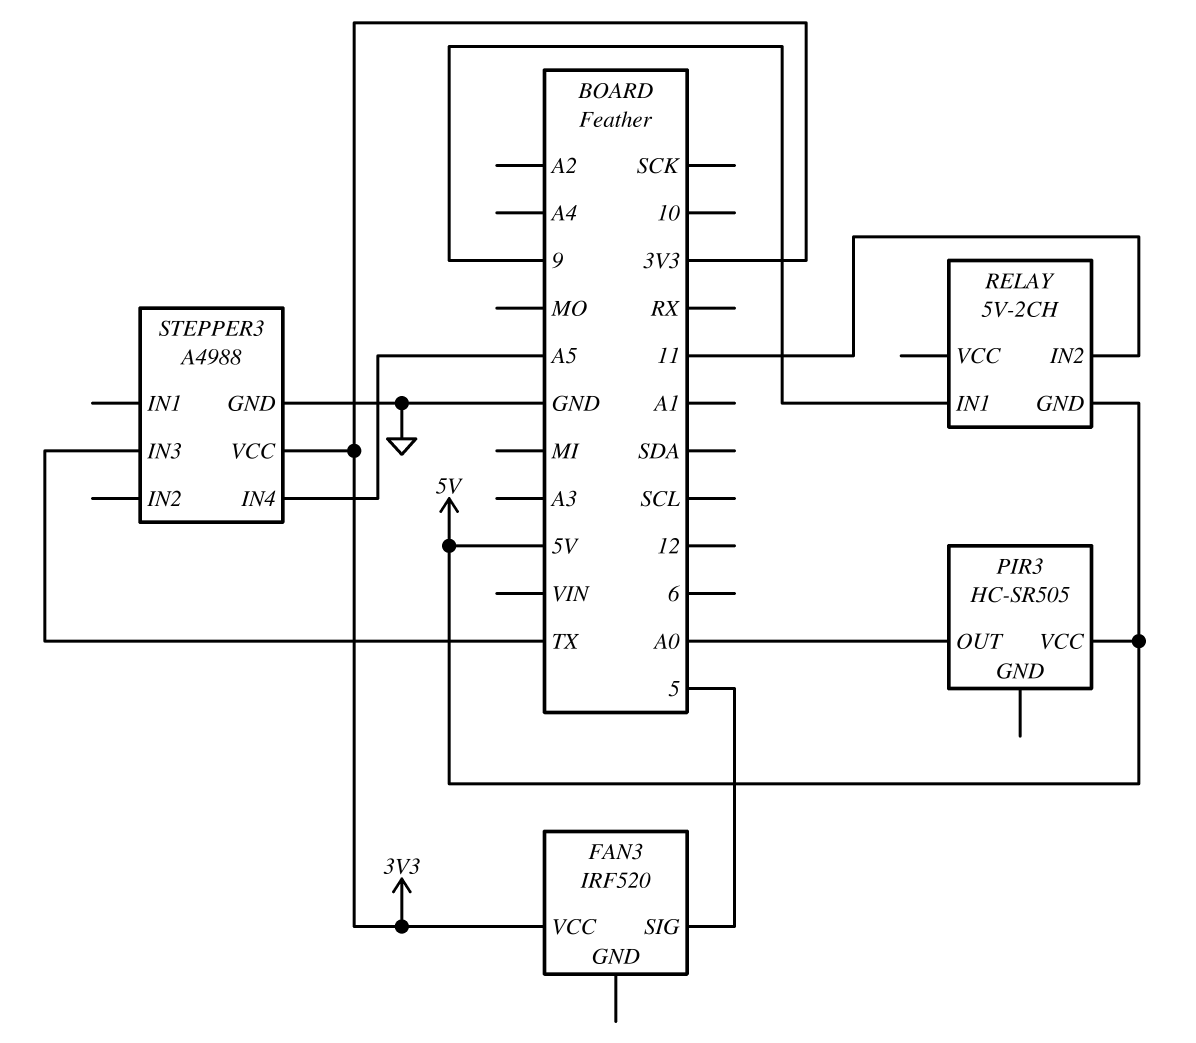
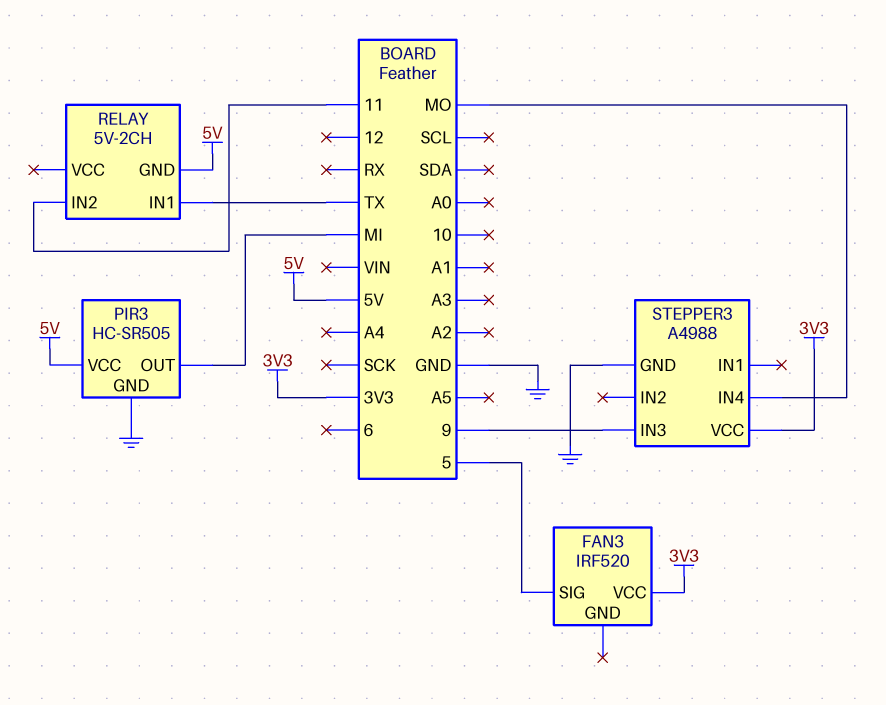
PIR3 pin GND: none -> GND
PIR3 pin OUT: A0 -> MI
RELAY pin IN1: 9 -> TX
STEPPER3 pin IN3: TX -> 9
STEPPER3 pin IN4: A5 -> MO

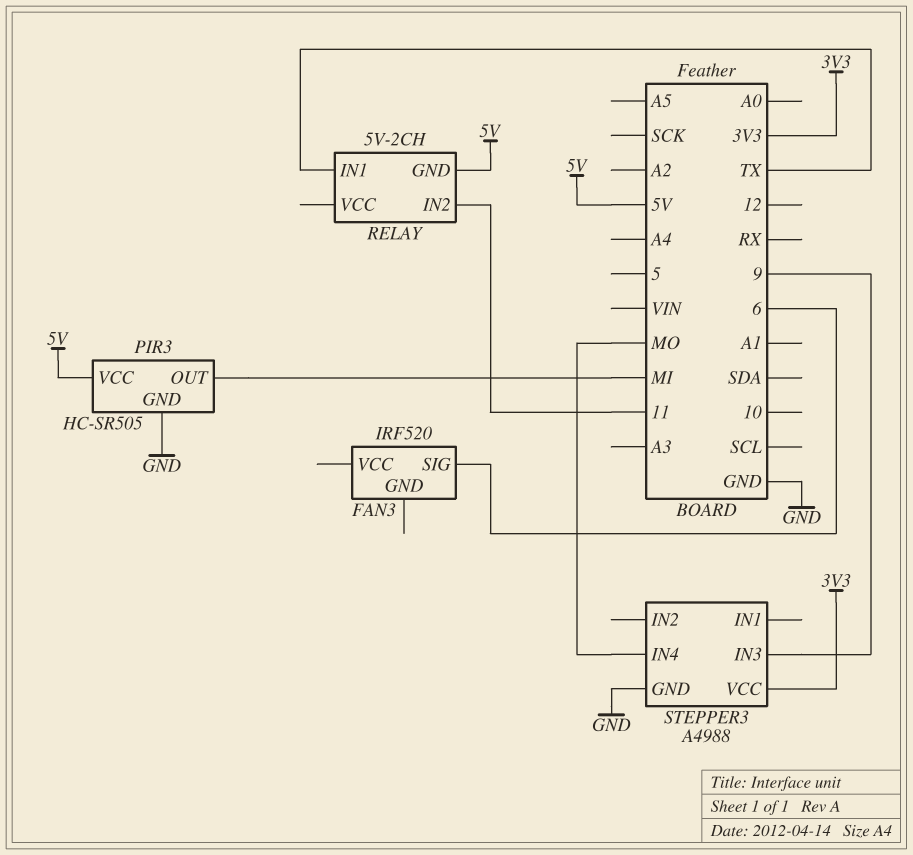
FAN3 pin SIG: 5 -> 6
FAN3 pin VCC: 3V3 -> none

